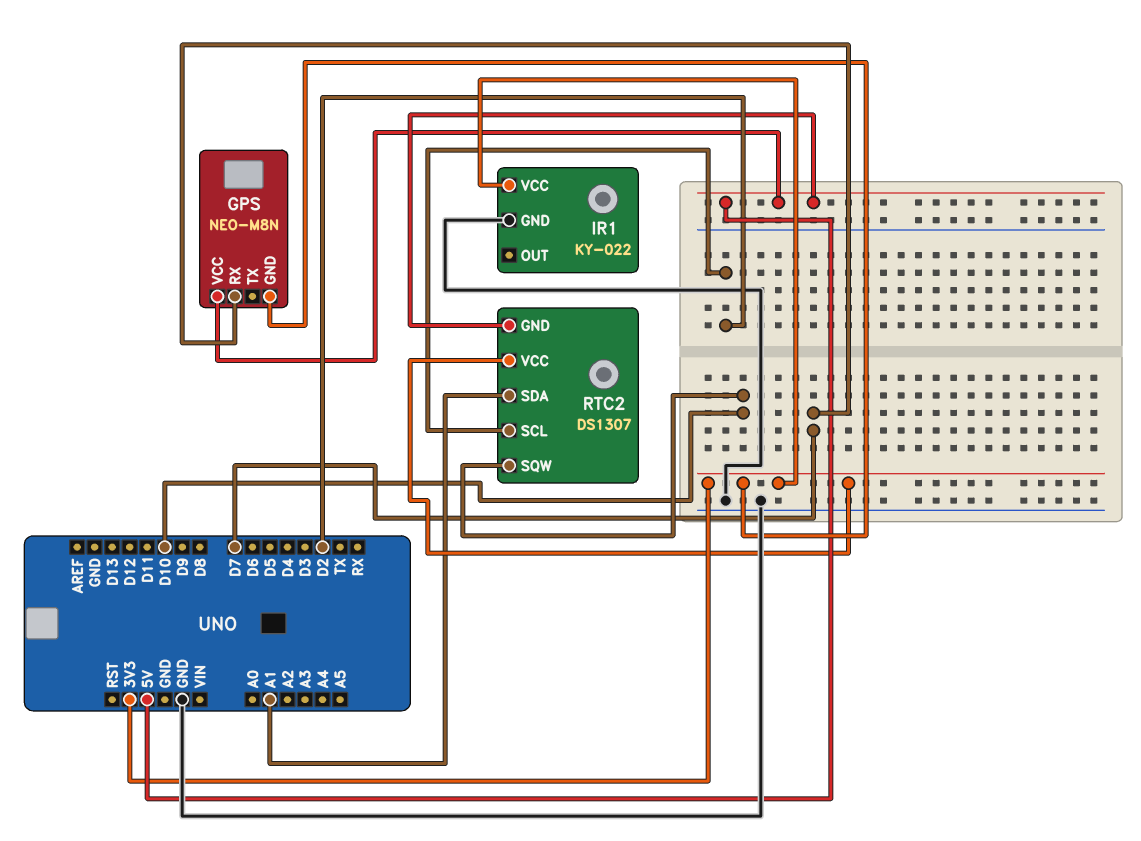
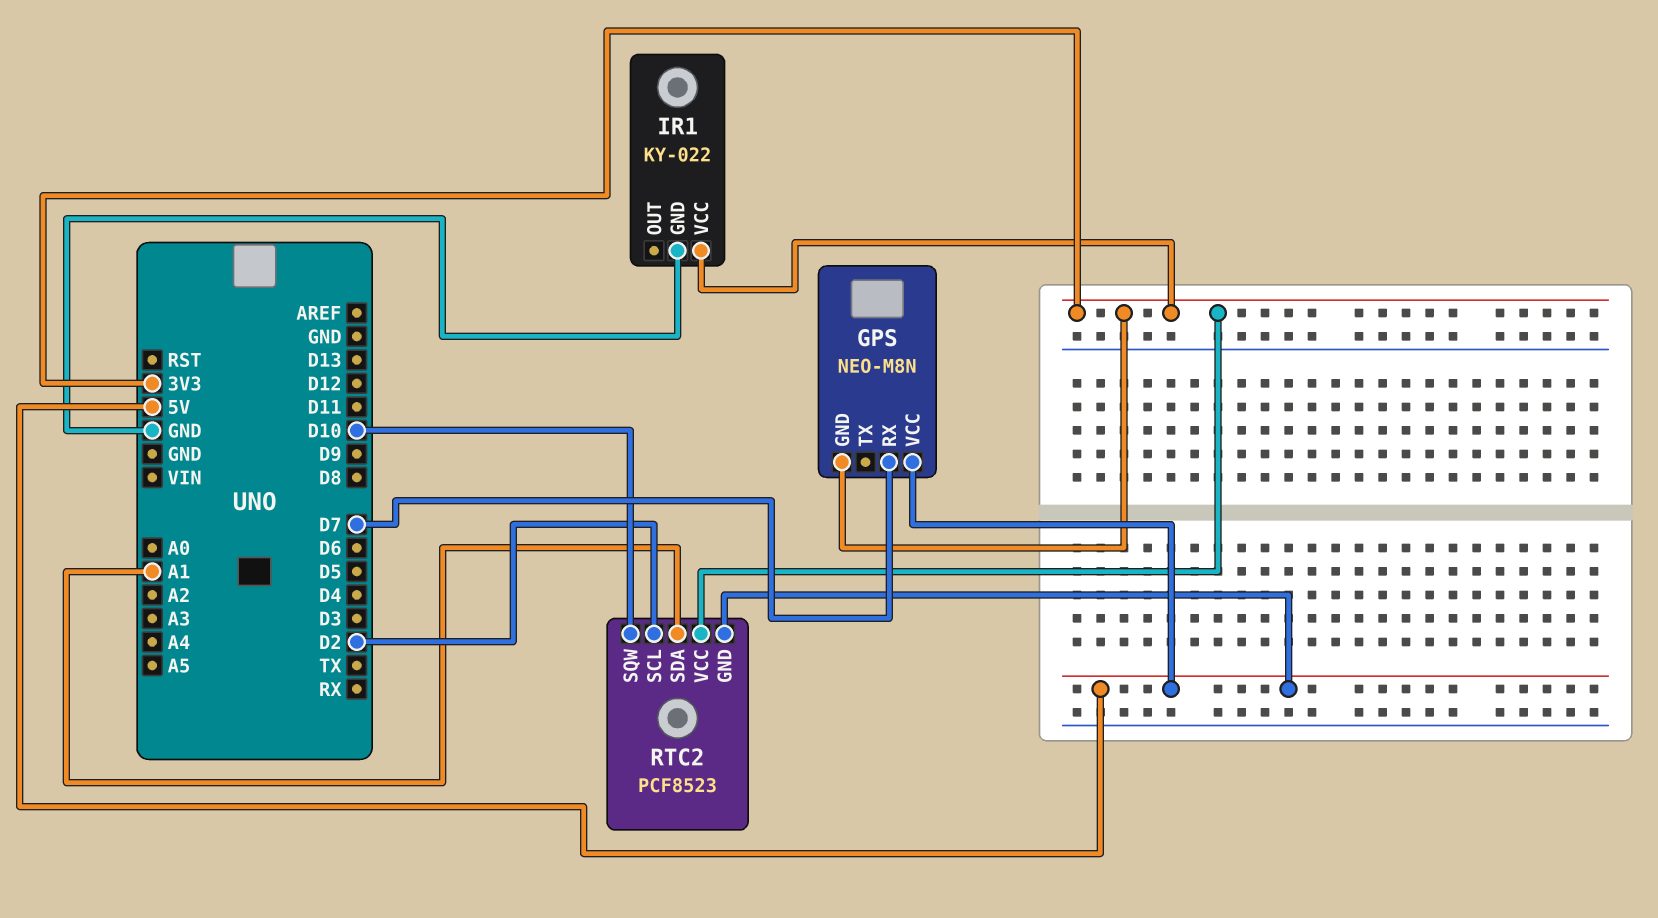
RTC2: DS1307 -> PCF8523

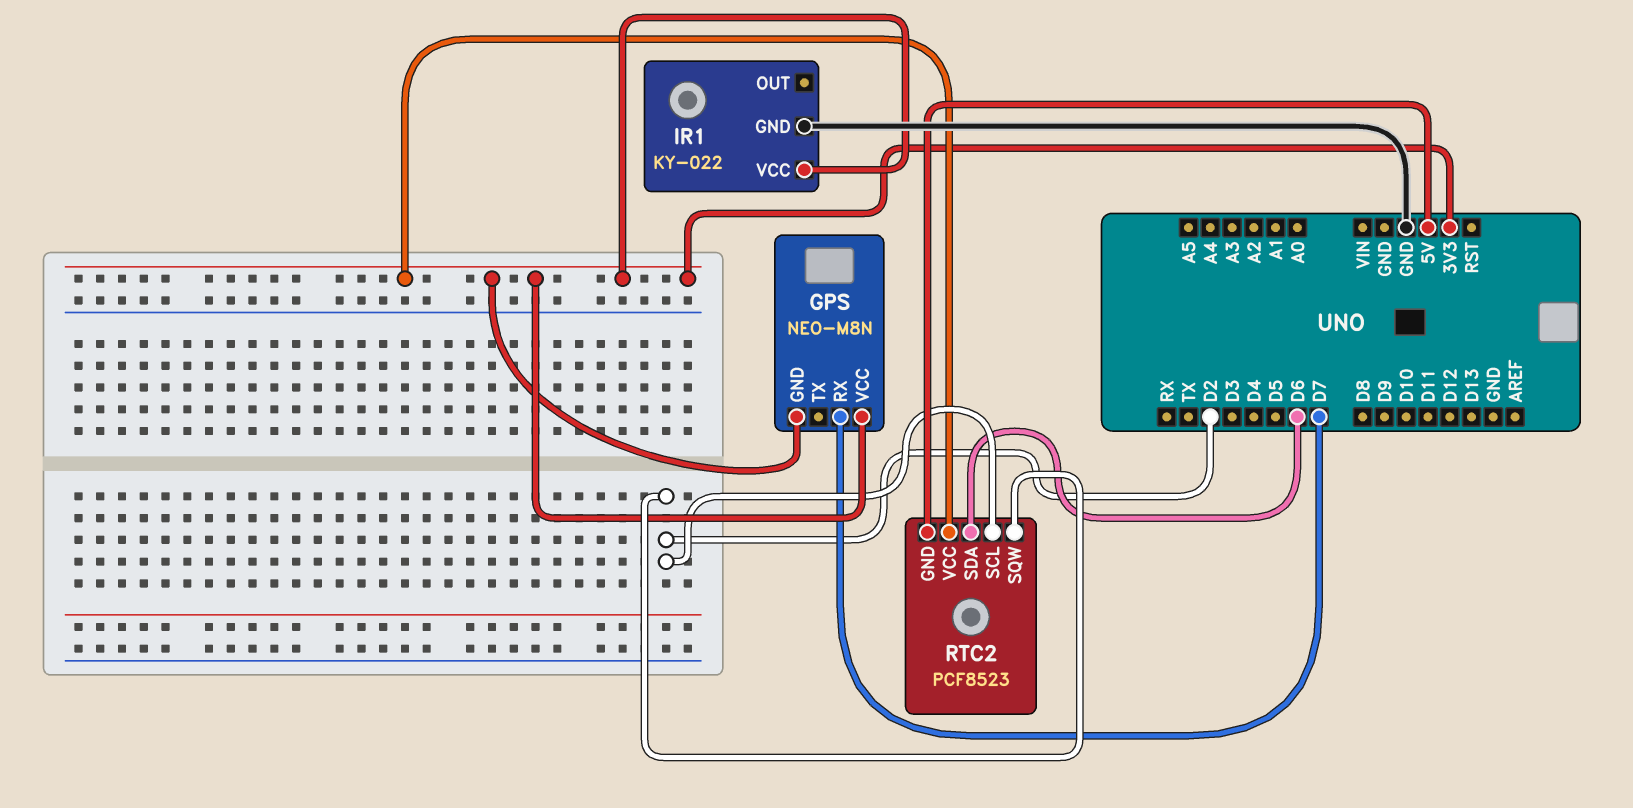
GPS pin VCC: 5V -> 3V3
RTC2 pin SDA: A1 -> D6
RTC2 pin SQW: D10 -> D2

